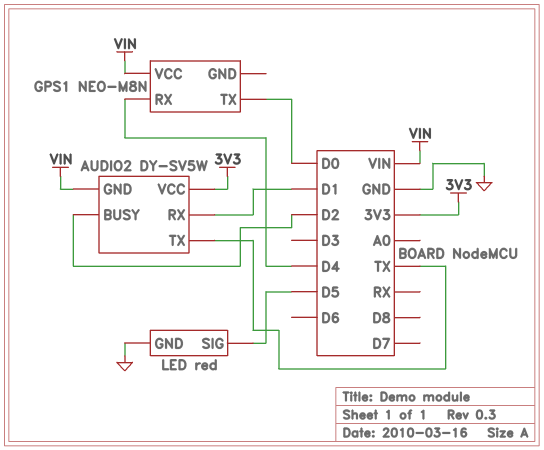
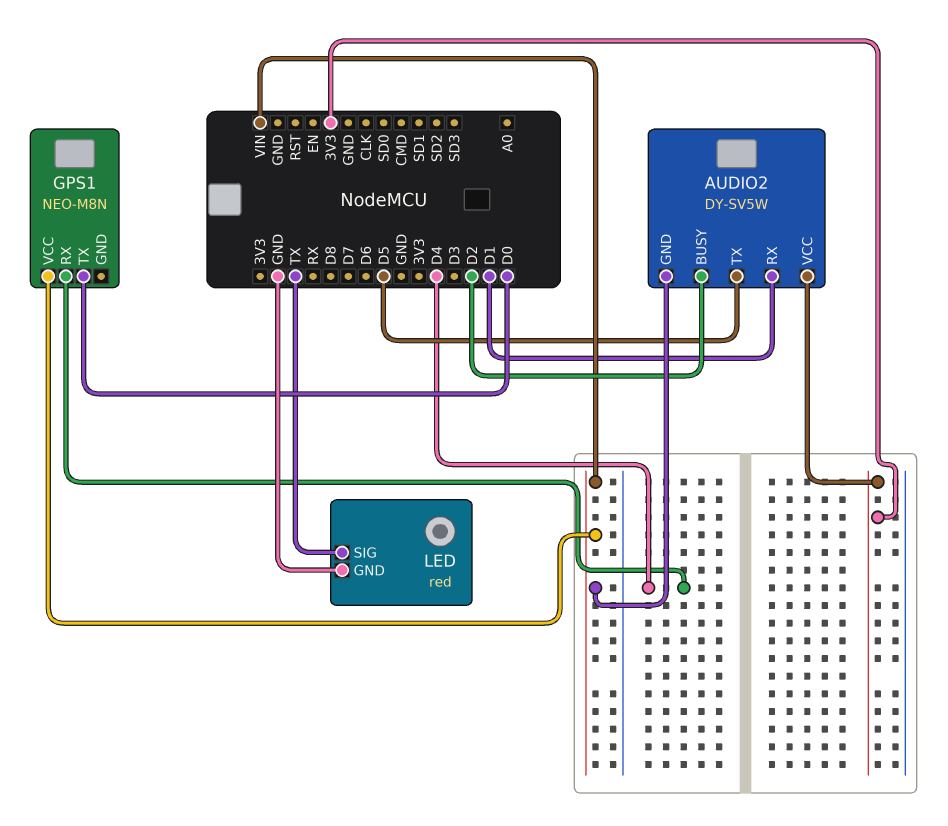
AUDIO2 pin TX: TX -> D5
LED pin SIG: D5 -> TX

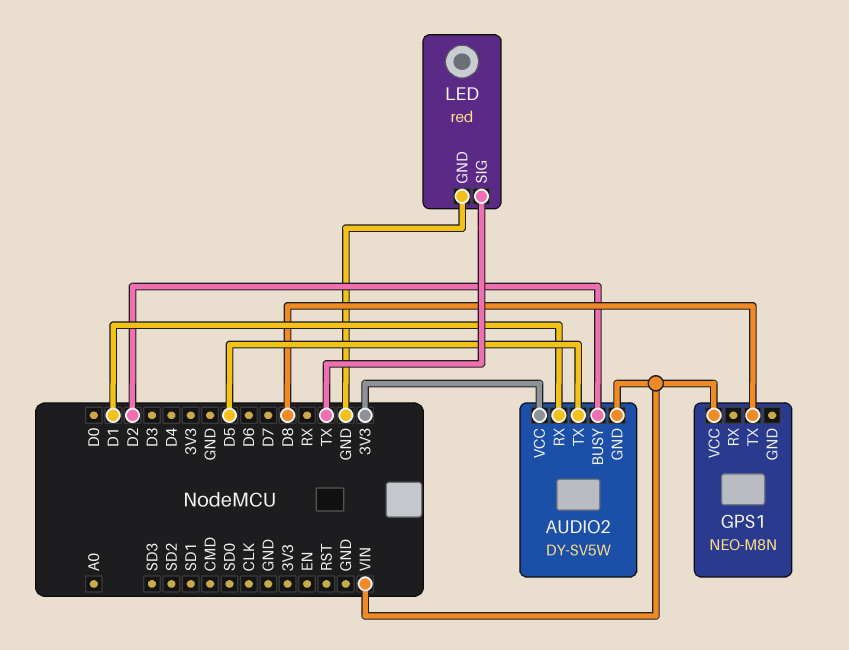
GPS1 pin RX: D4 -> none
GPS1 pin TX: D0 -> D8

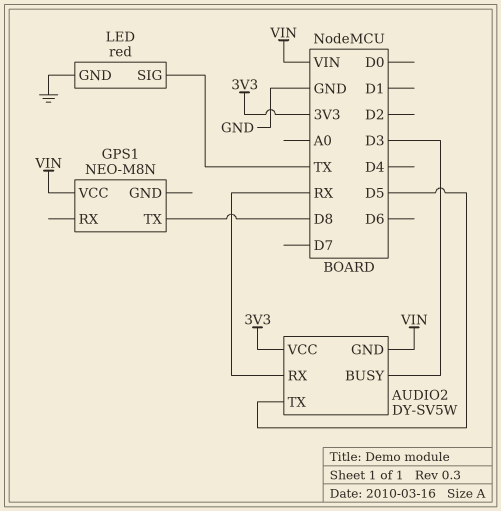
AUDIO2 pin BUSY: D2 -> D3
AUDIO2 pin RX: D1 -> RX

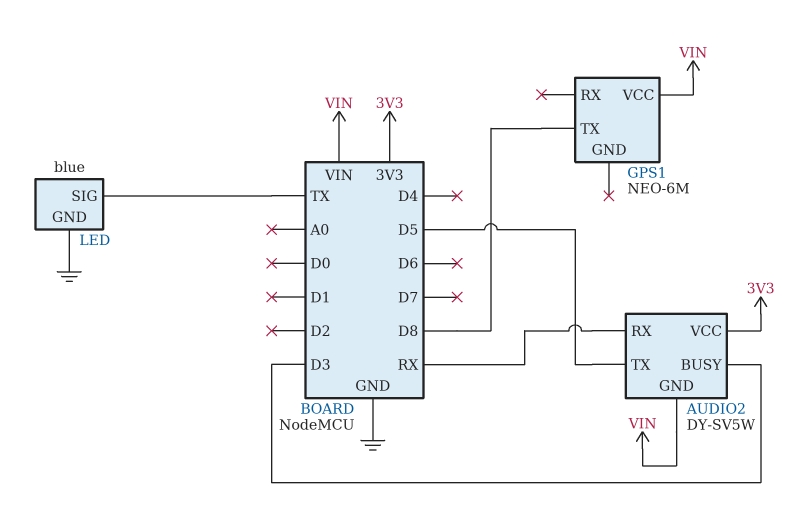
GPS1: NEO-M8N -> NEO-6M
LED: red -> blue

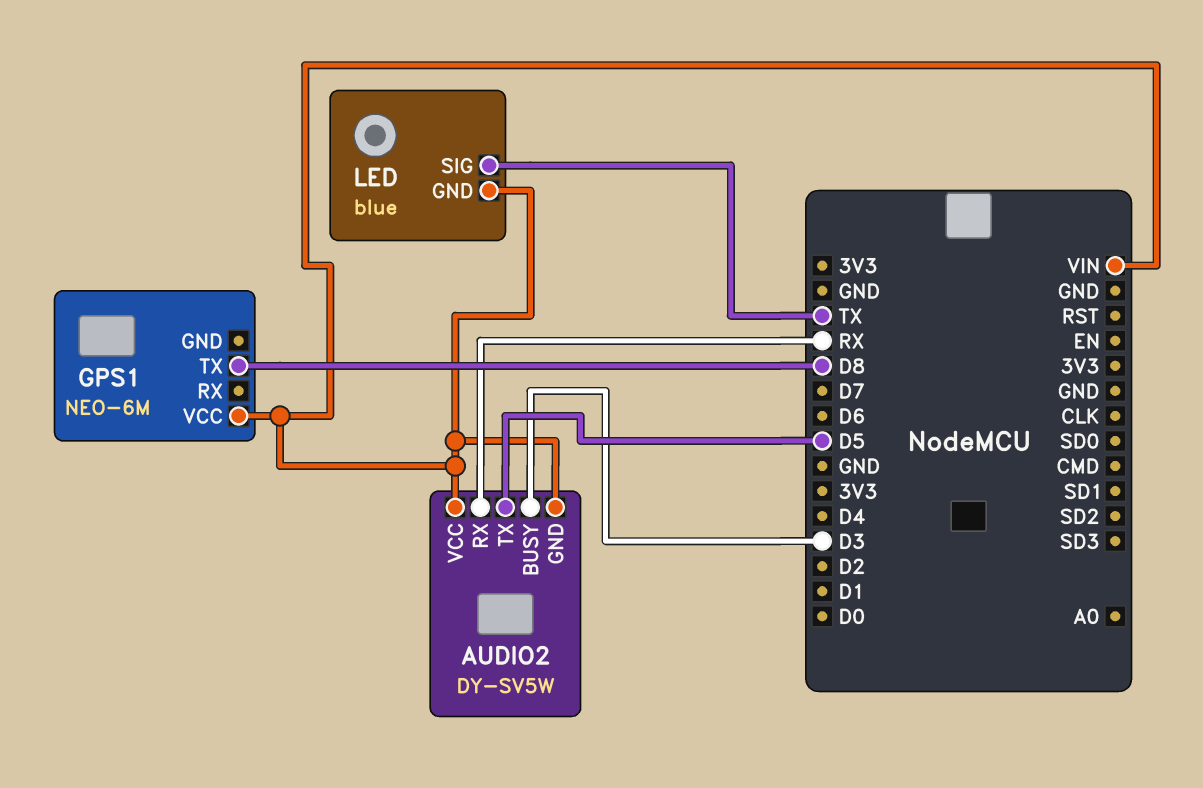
AUDIO2 pin VCC: 3V3 -> VIN
LED pin GND: GND -> VIN

